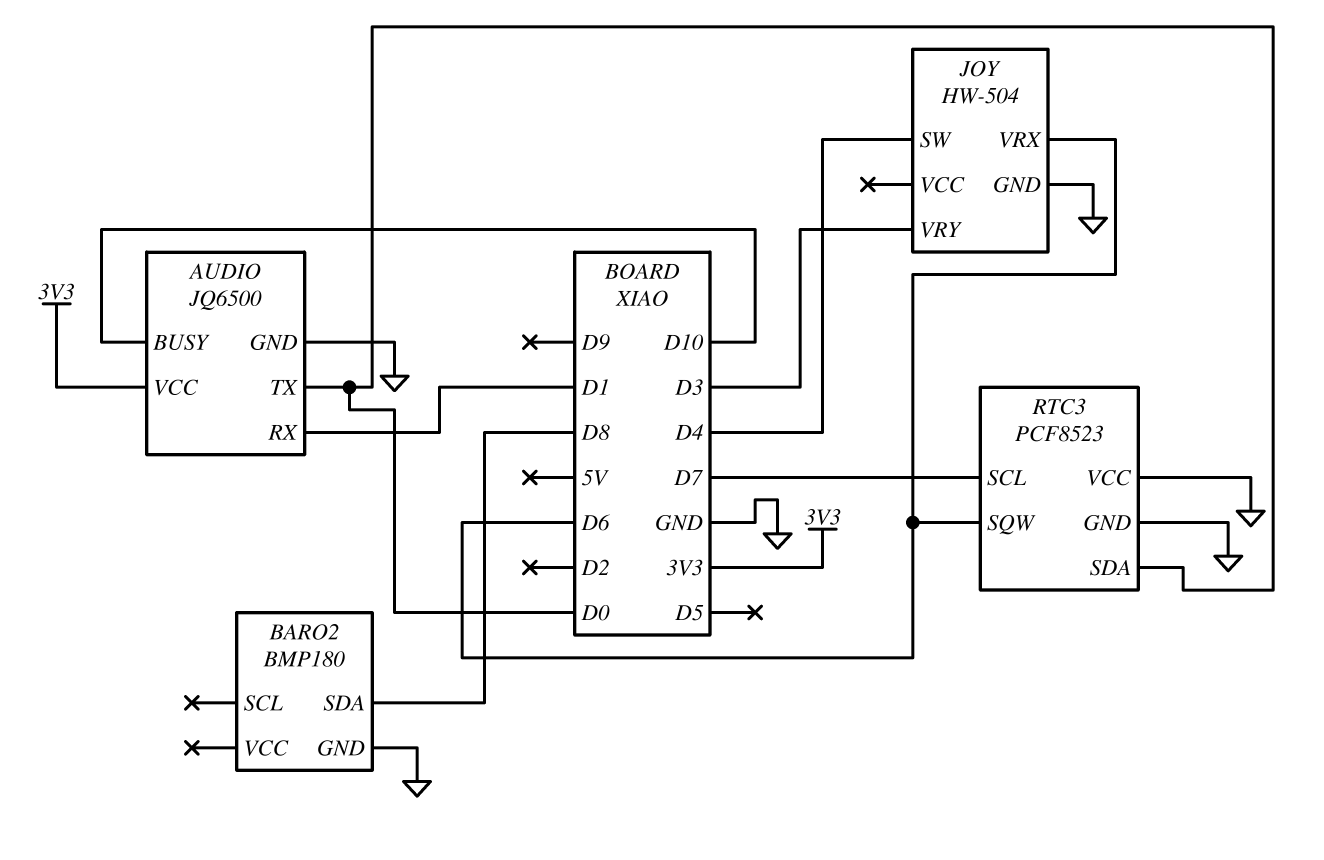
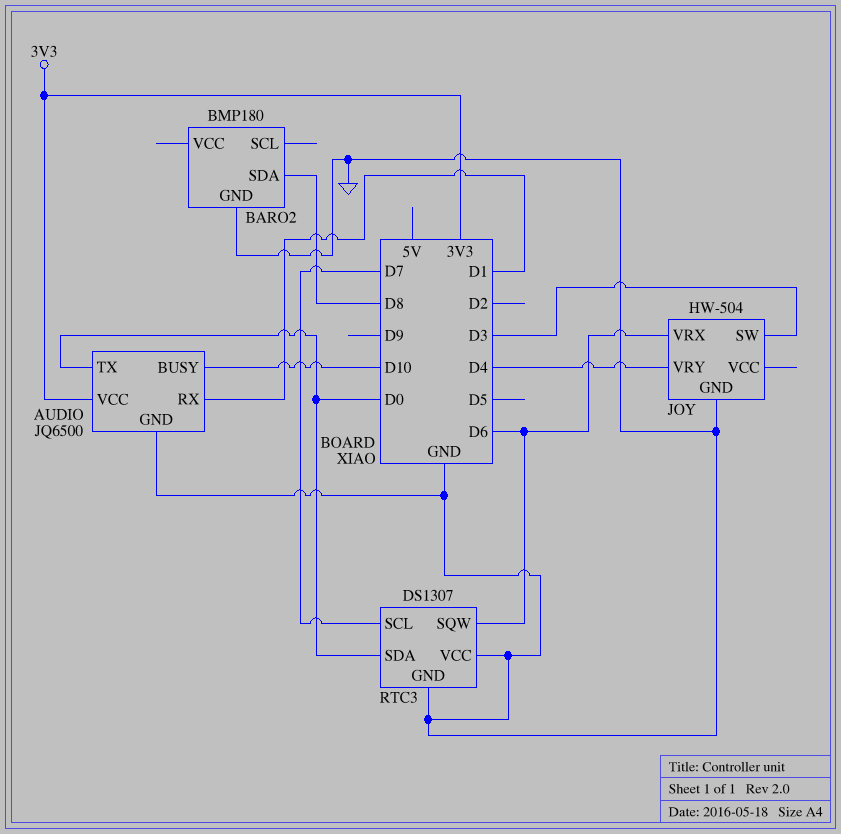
JOY pin SW: D4 -> D3
JOY pin VRY: D3 -> D4
RTC3: PCF8523 -> DS1307

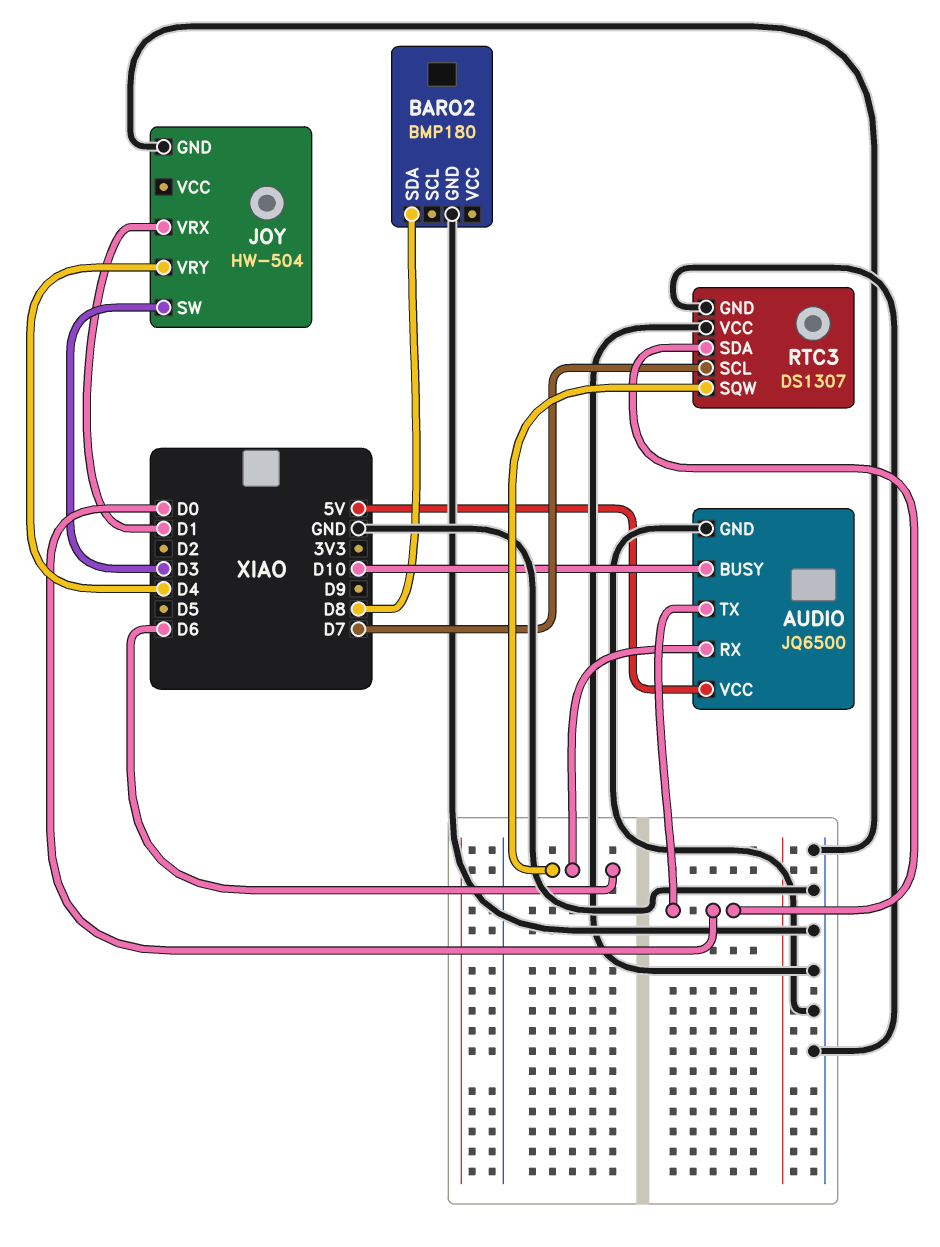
AUDIO pin RX: D1 -> D6
AUDIO pin VCC: 3V3 -> 5V
JOY pin VRX: D6 -> D1

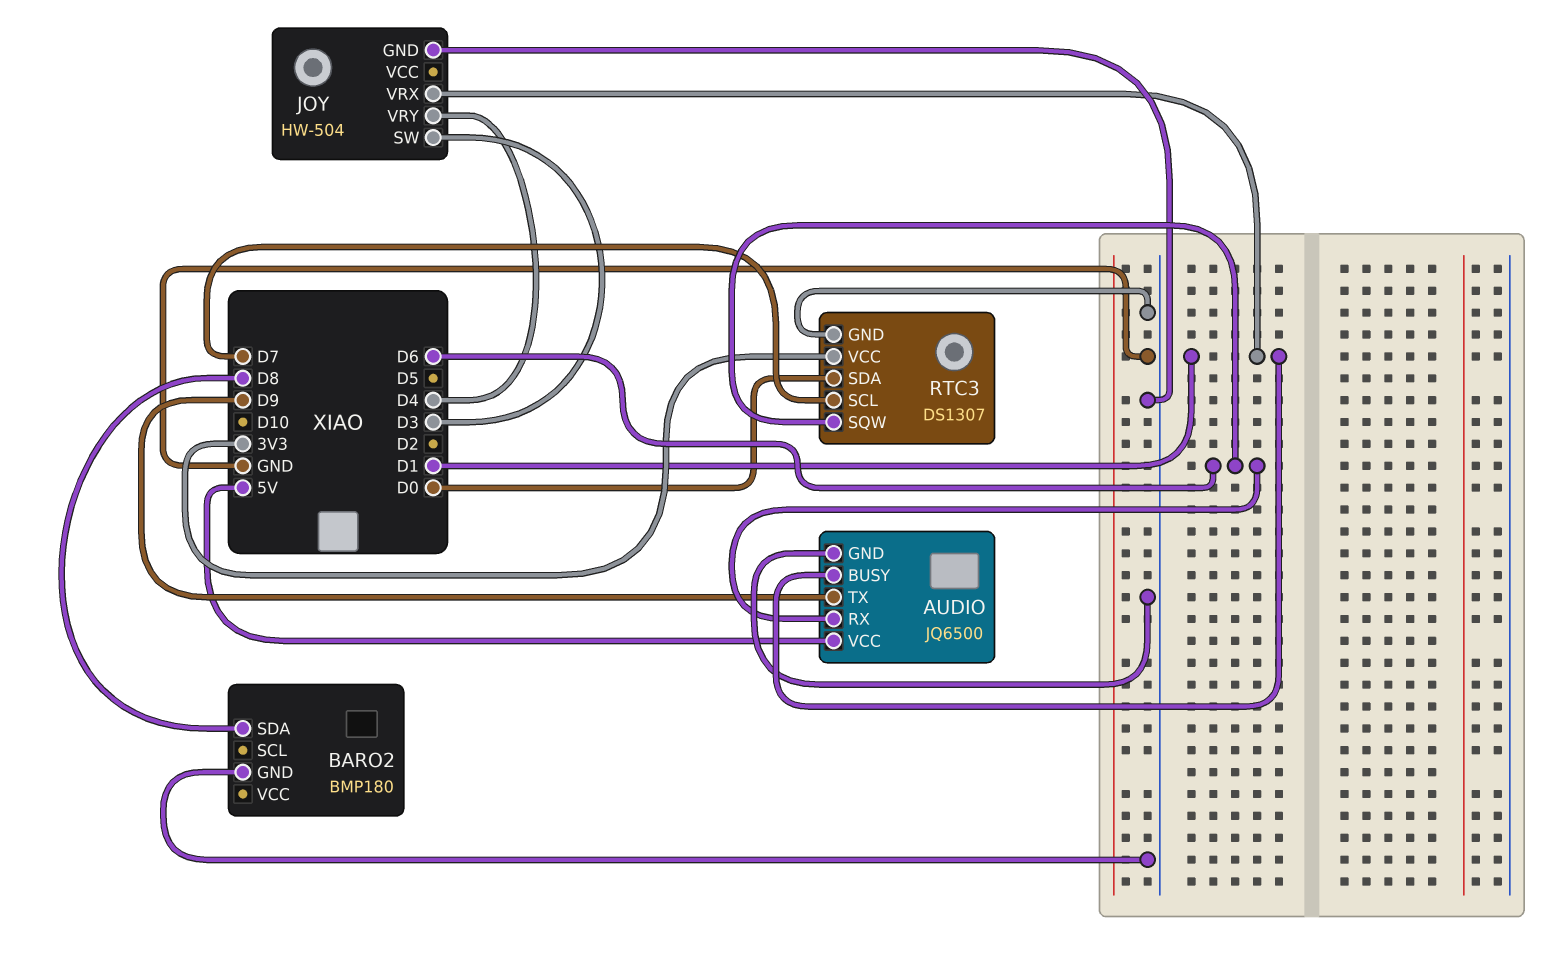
AUDIO pin BUSY: D10 -> D1
AUDIO pin TX: D0 -> D9
RTC3 pin VCC: GND -> 3V3

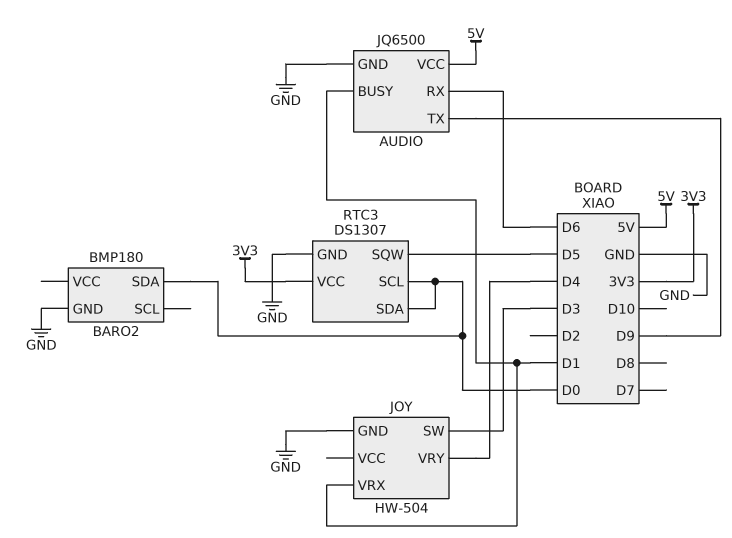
BARO2 pin SDA: D8 -> D0
RTC3 pin SCL: D7 -> D0
RTC3 pin SQW: D6 -> D5

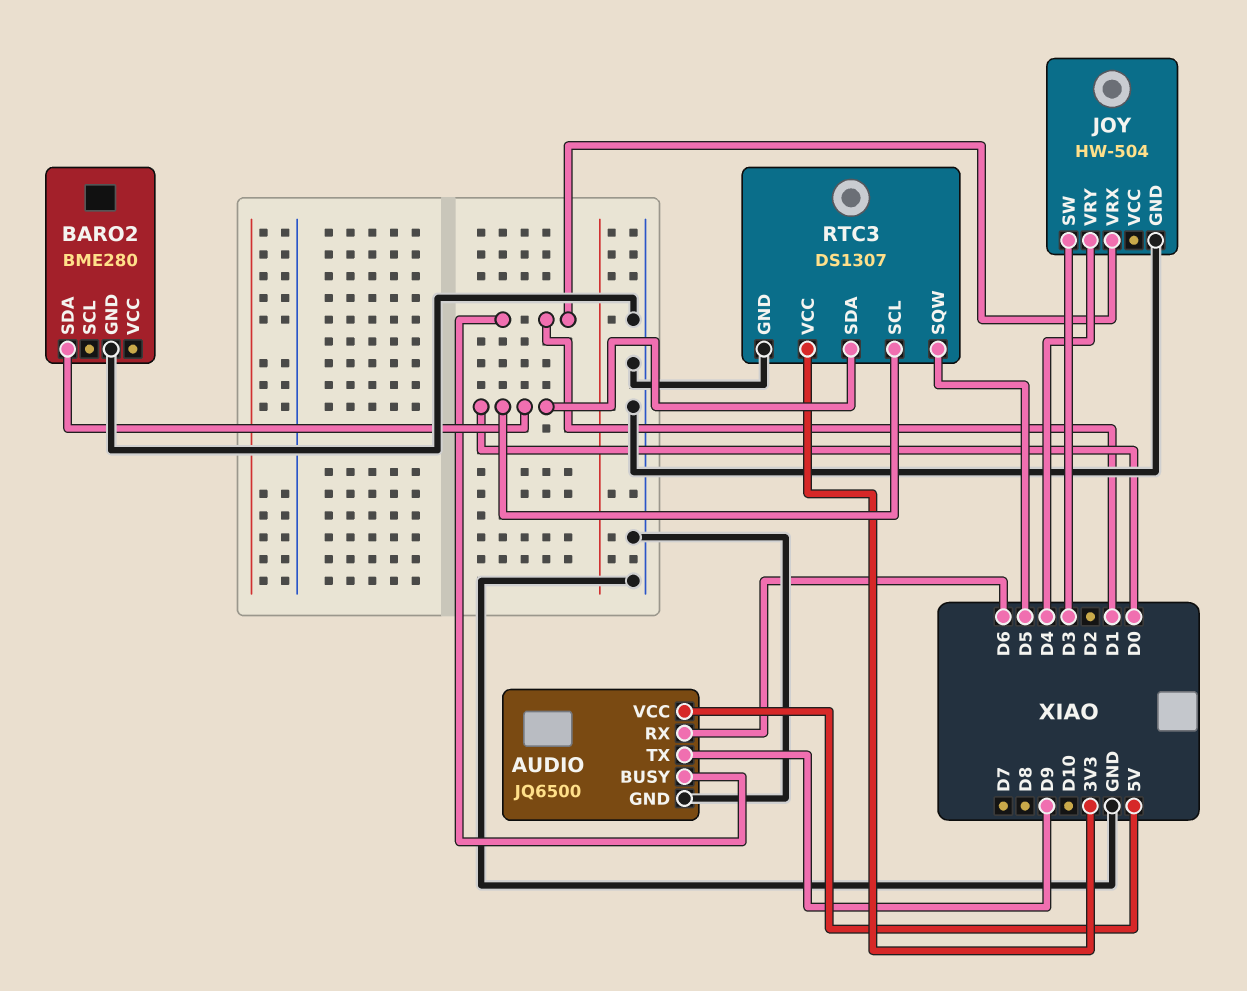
BARO2: BMP180 -> BME280

